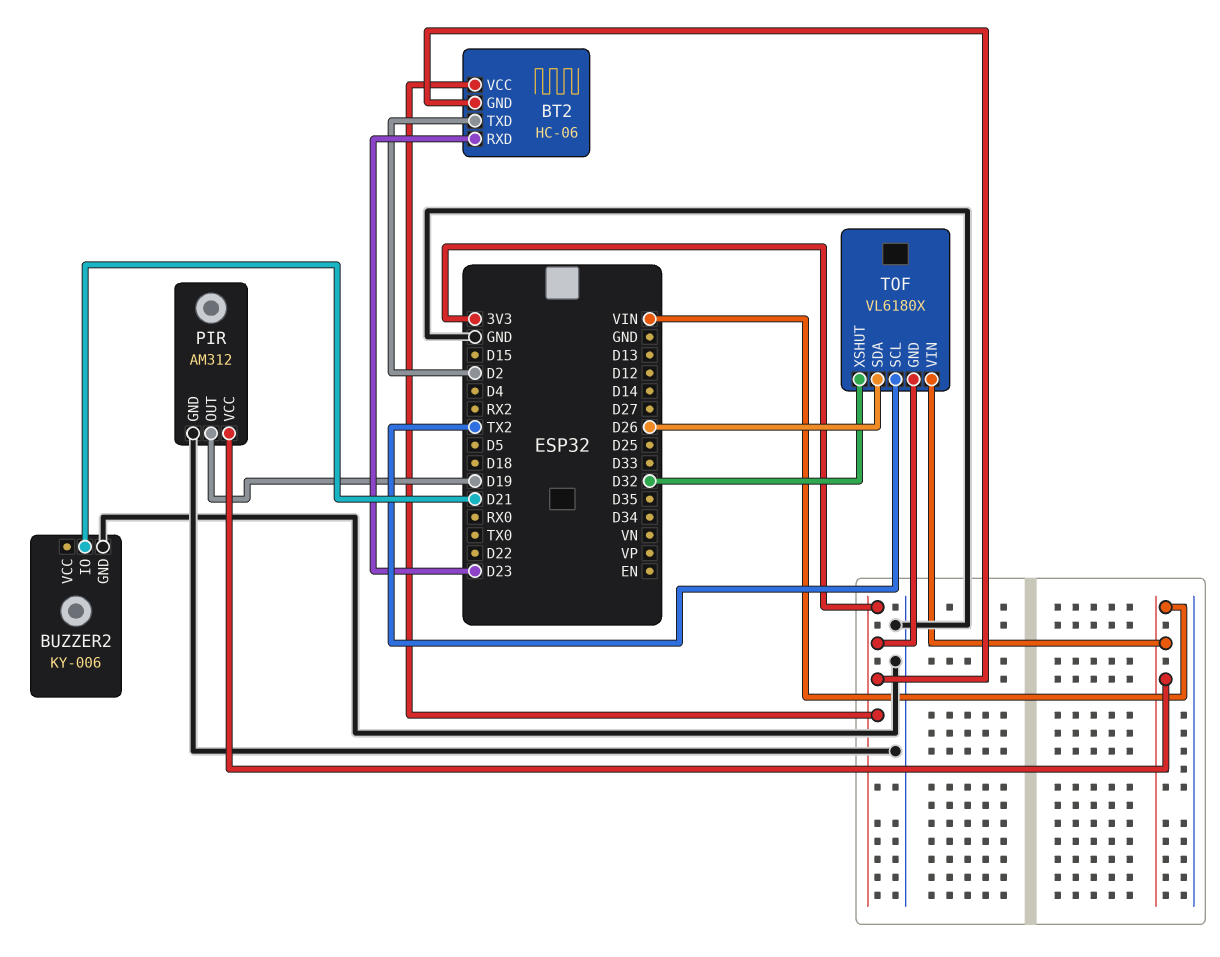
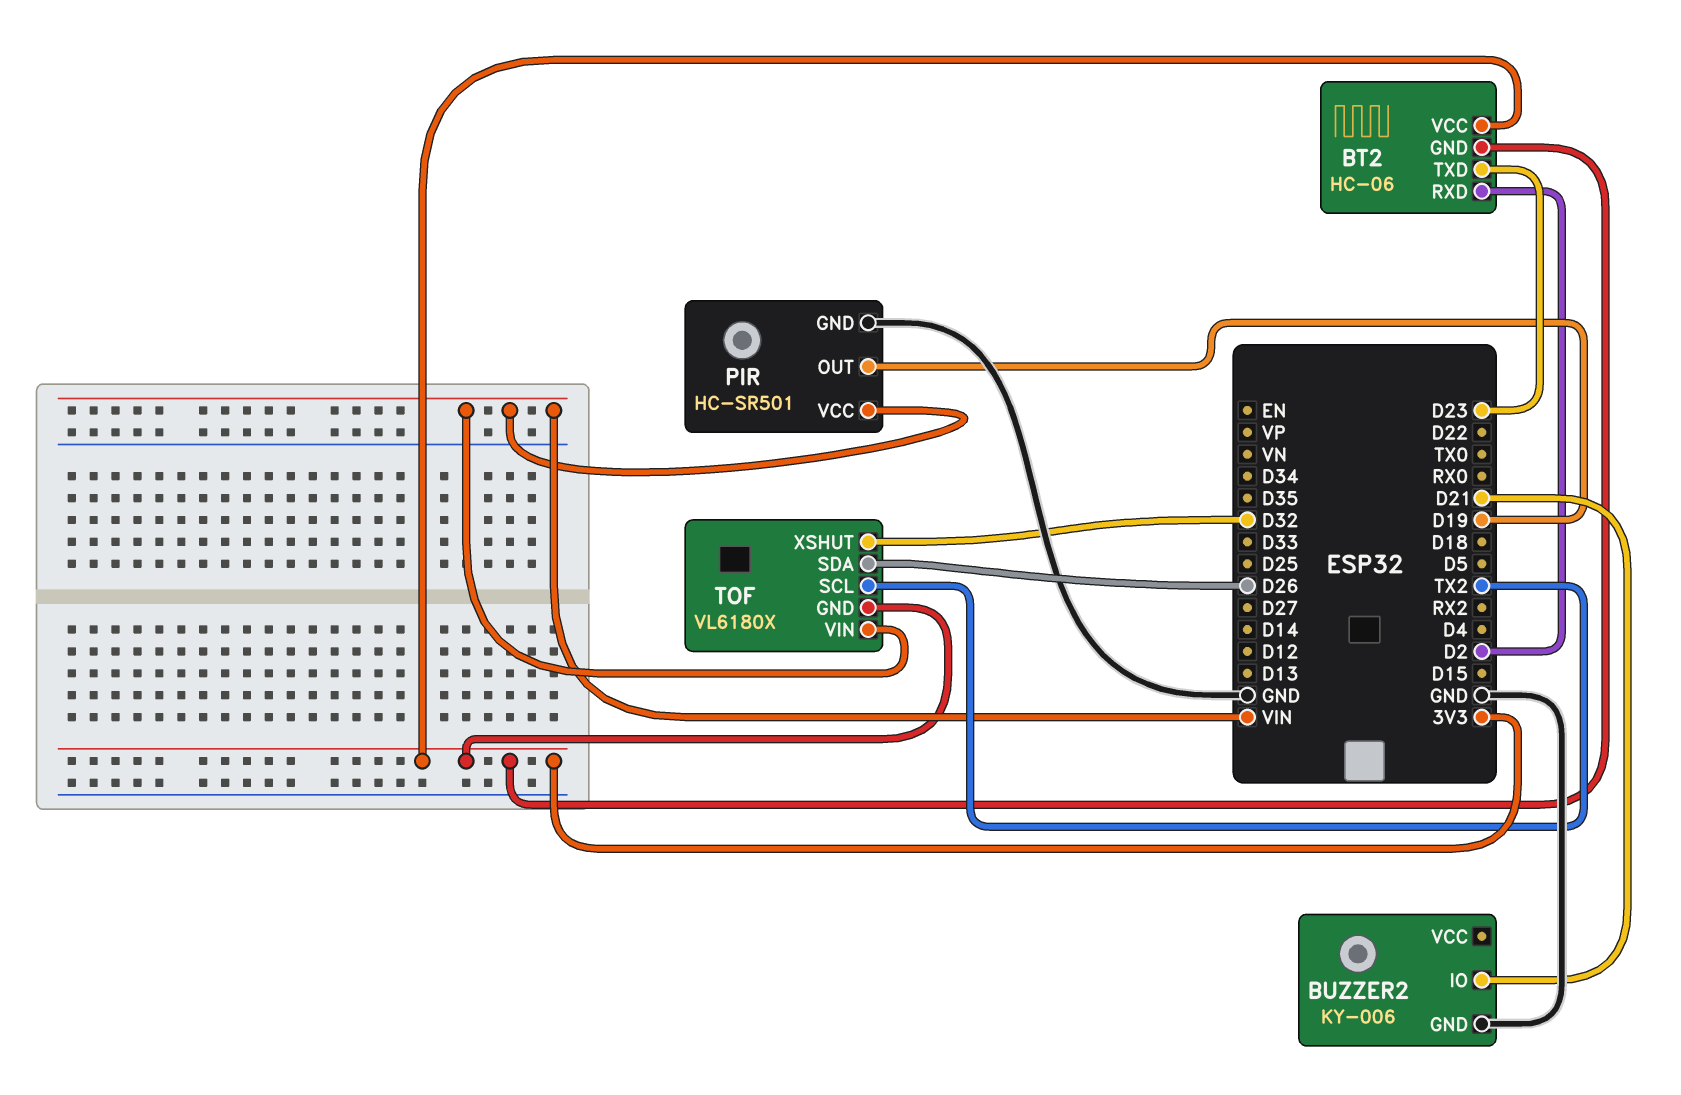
BT2 pin RXD: D23 -> D2
BT2 pin TXD: D2 -> D23
PIR: AM312 -> HC-SR501

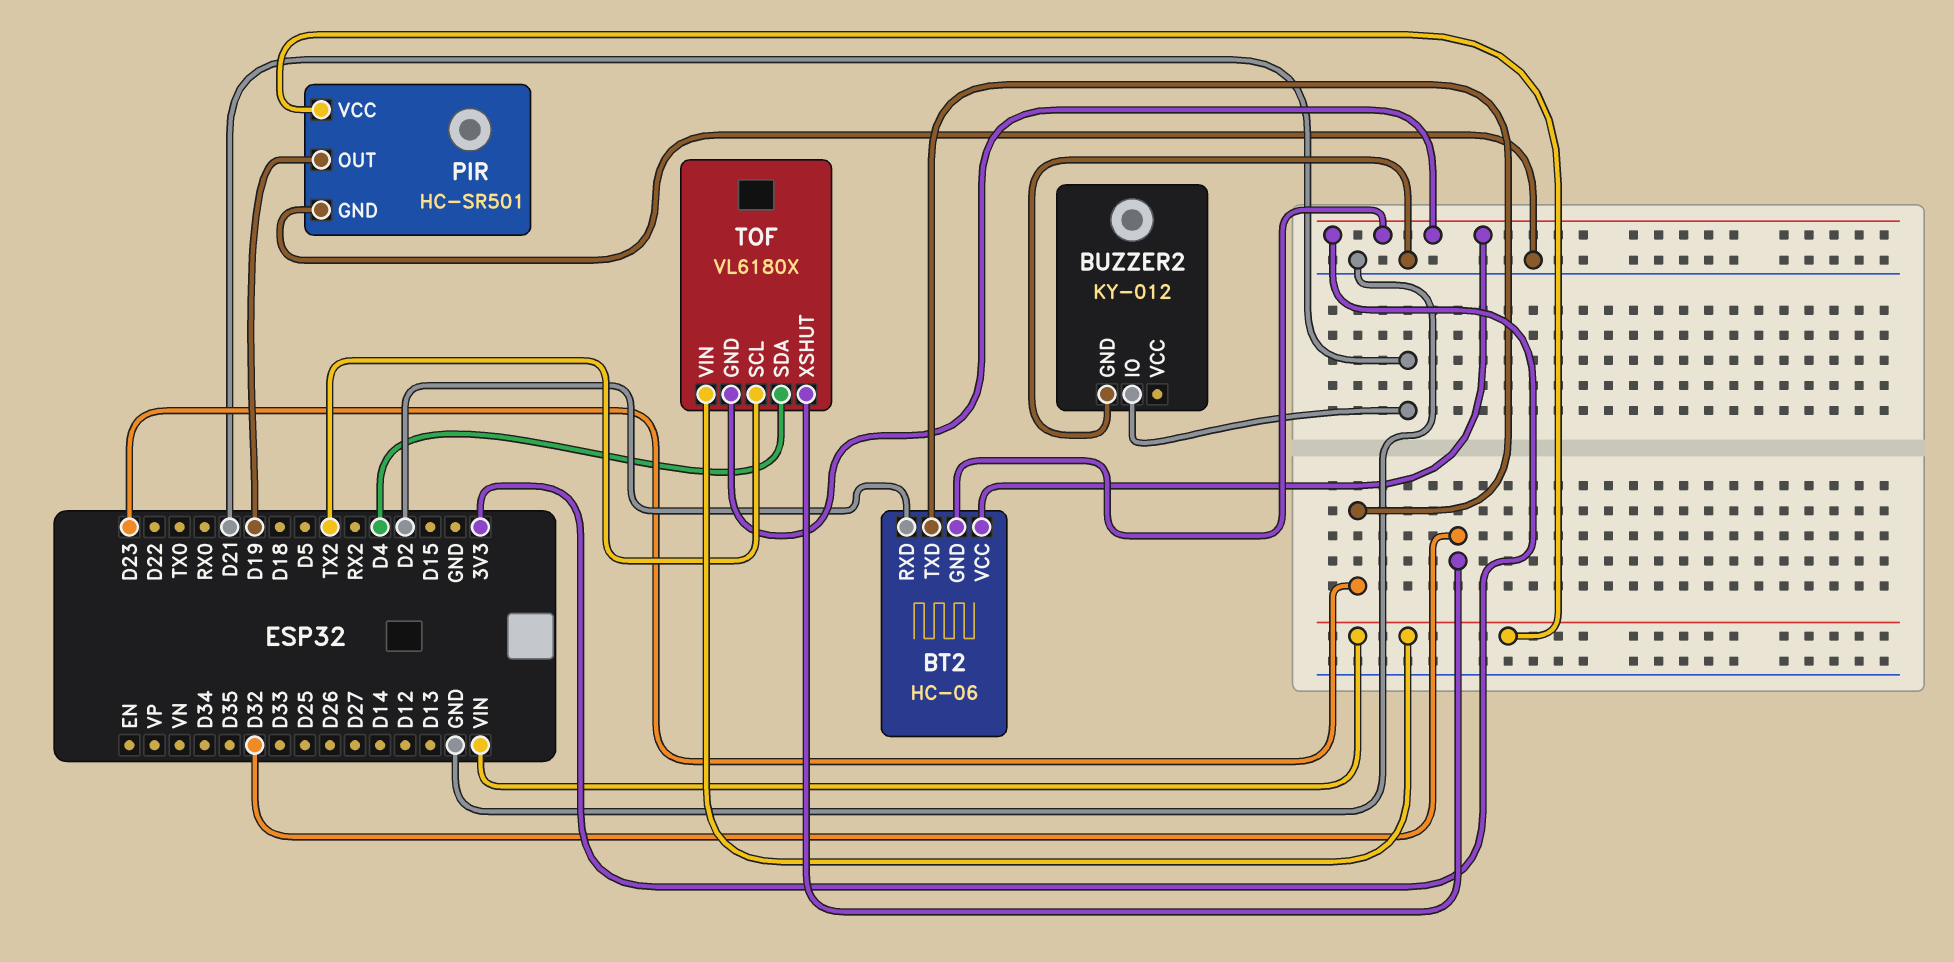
BUZZER2: KY-006 -> KY-012
TOF pin SDA: D26 -> D4

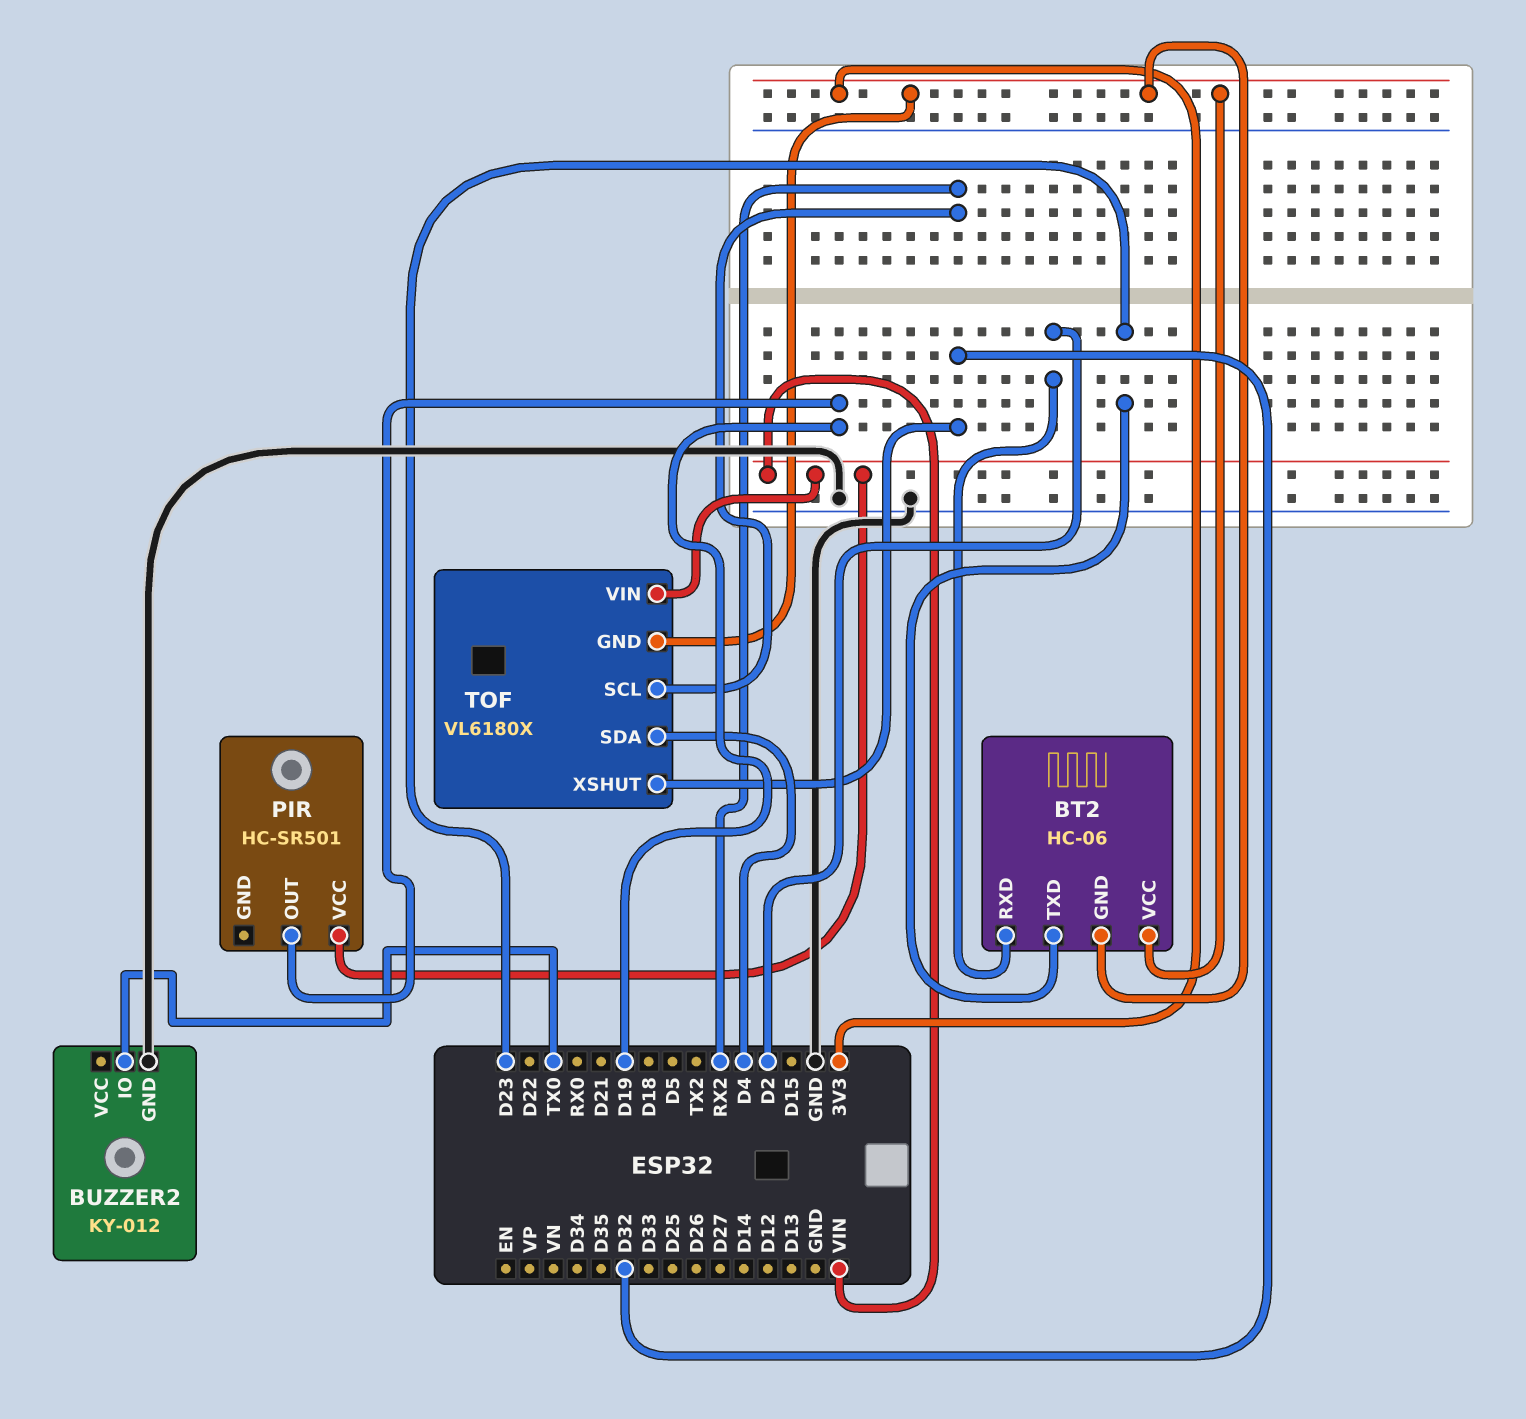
BUZZER2 pin IO: D21 -> TX0
PIR pin GND: GND -> none
TOF pin SCL: TX2 -> RX2

